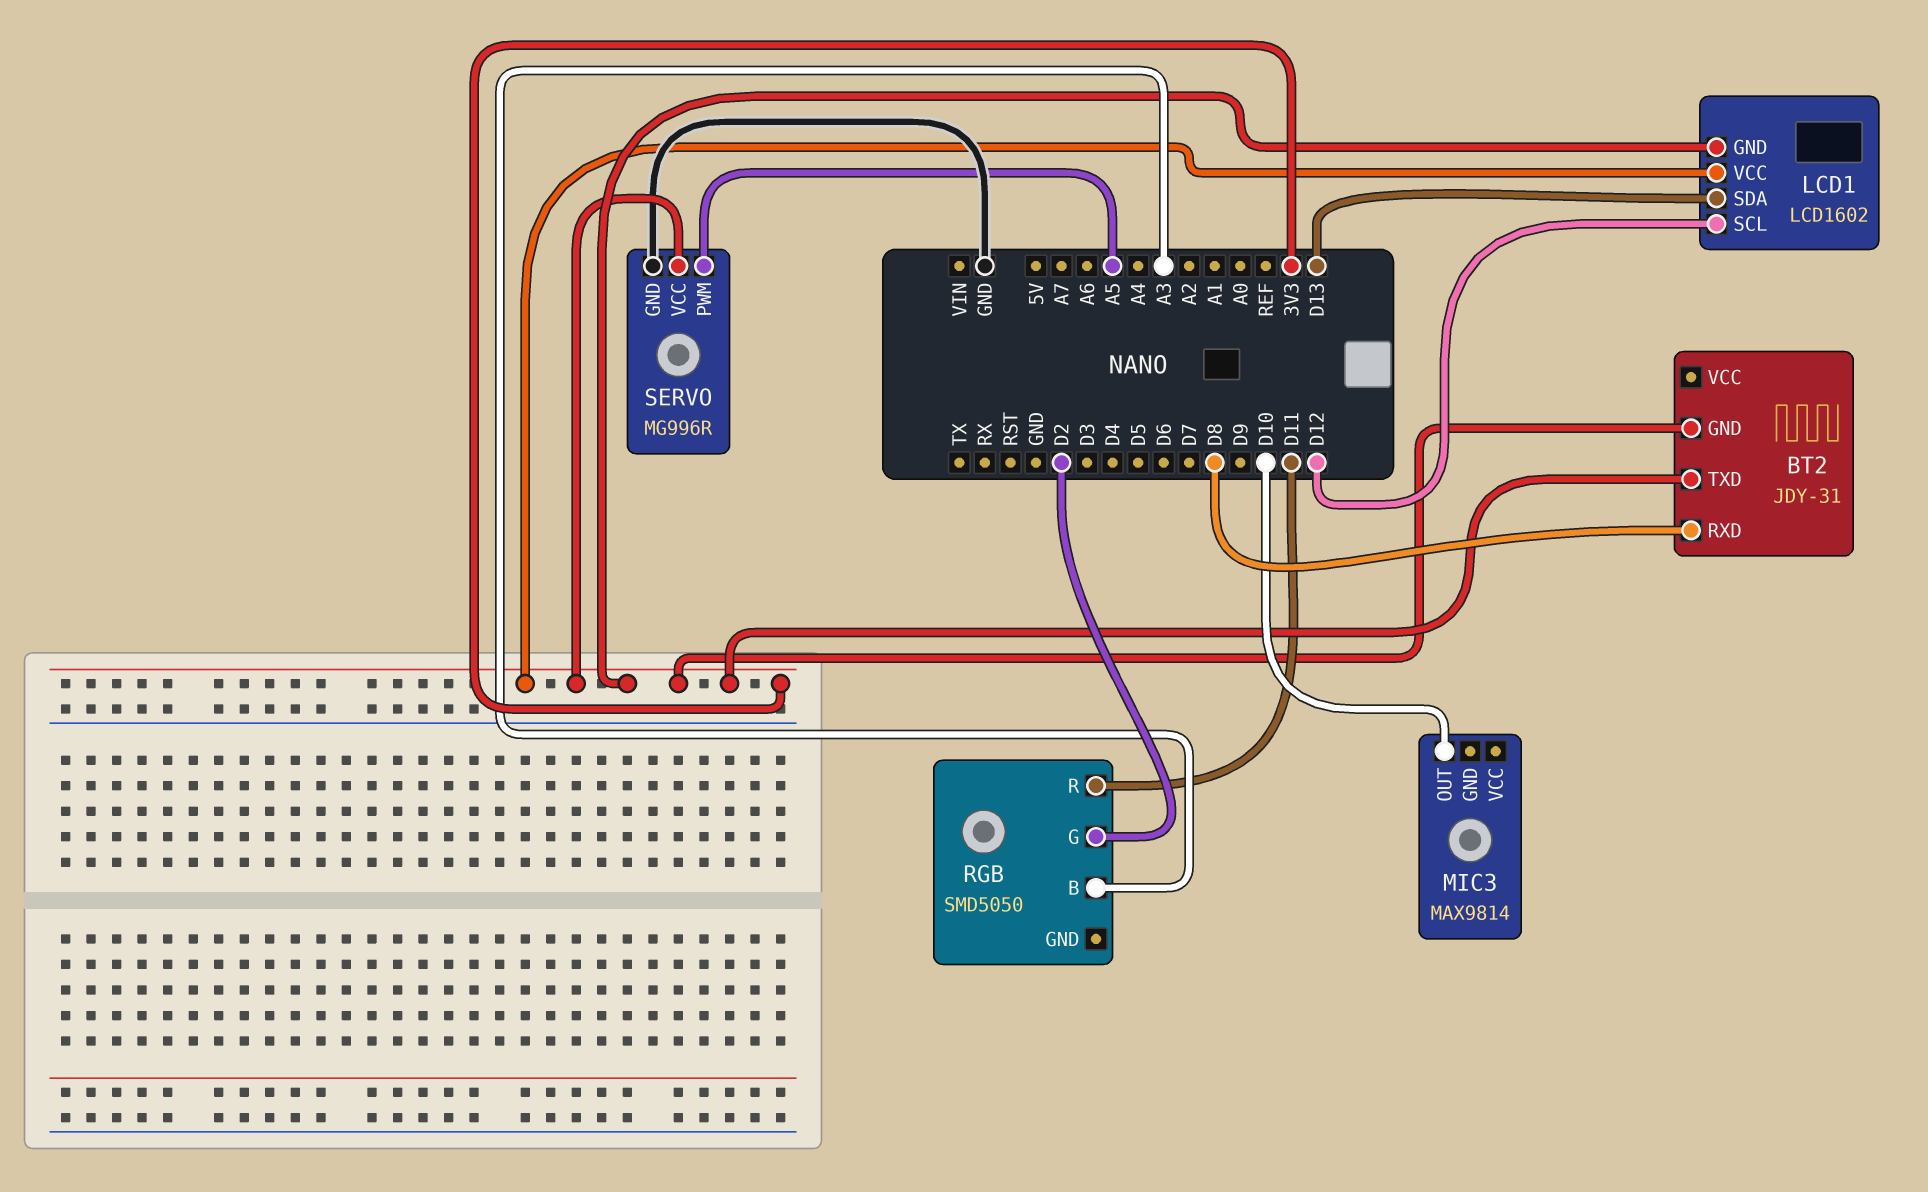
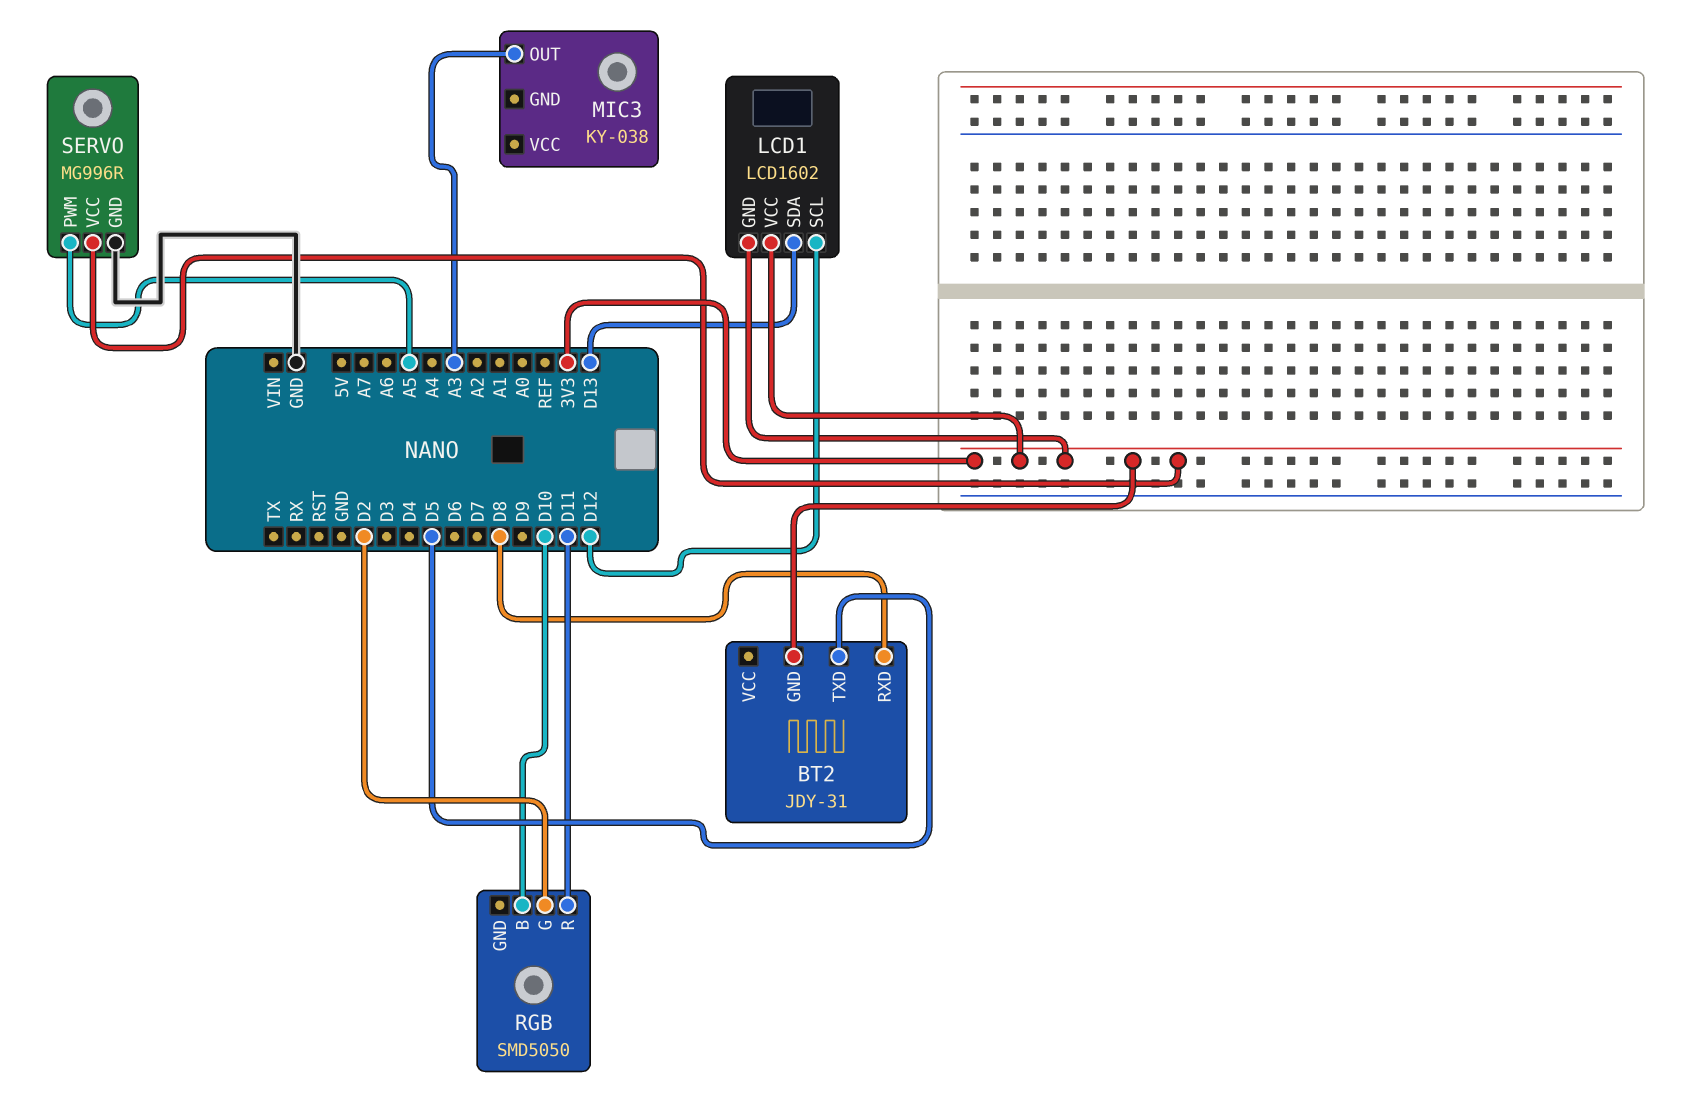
BT2 pin TXD: 3V3 -> D5
MIC3: MAX9814 -> KY-038
MIC3 pin OUT: D10 -> A3
RGB pin B: A3 -> D10

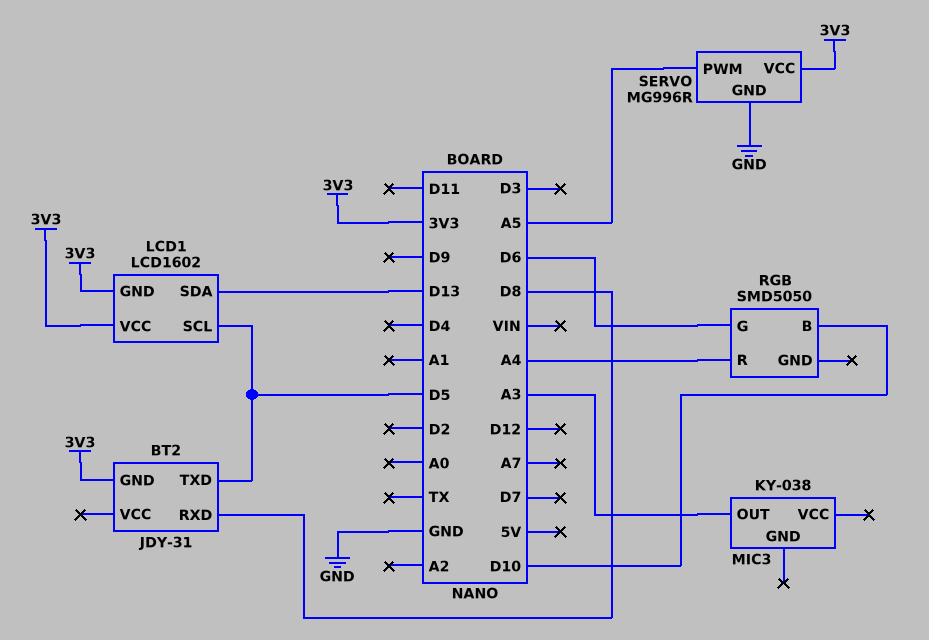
LCD1 pin SCL: D12 -> D5
RGB pin G: D2 -> D6
RGB pin R: D11 -> A4

